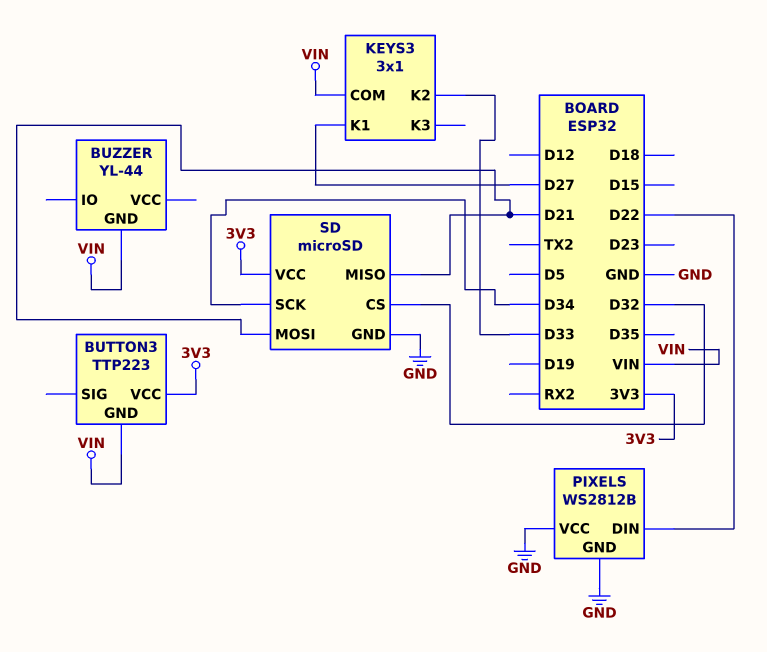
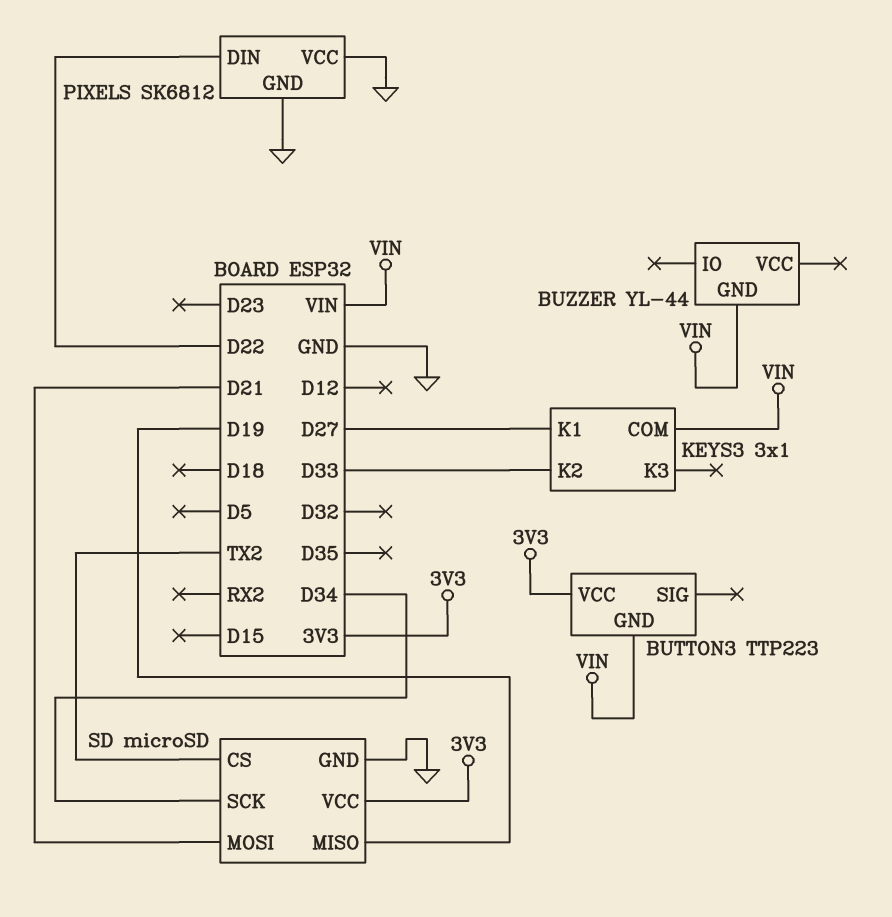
PIXELS: WS2812B -> SK6812
SD pin CS: D32 -> TX2
SD pin MISO: D21 -> D19

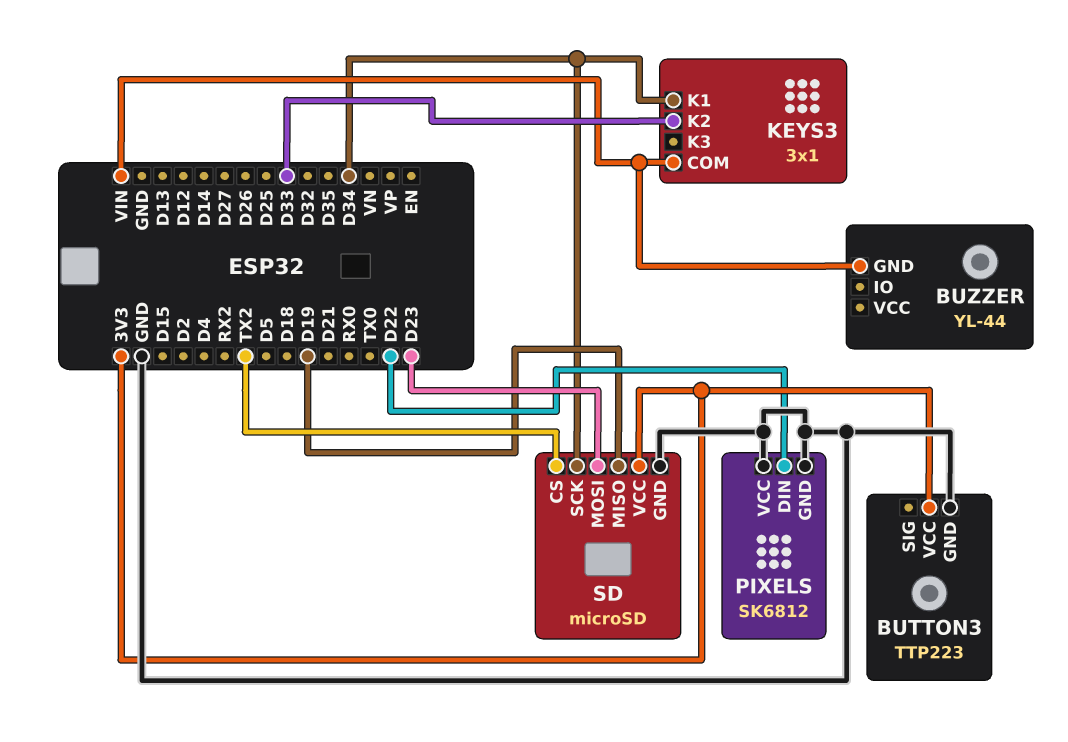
BUTTON3 pin GND: VIN -> GND
KEYS3 pin K1: D27 -> D34
SD pin MOSI: D21 -> D23

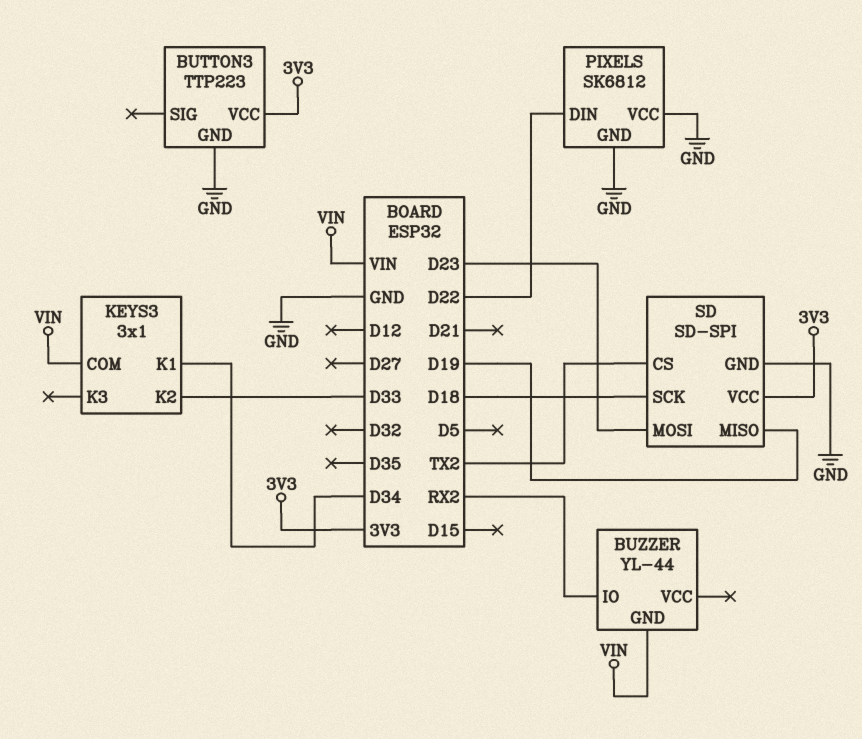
BUZZER pin IO: none -> RX2
SD: microSD -> SD-SPI
SD pin SCK: D34 -> D18

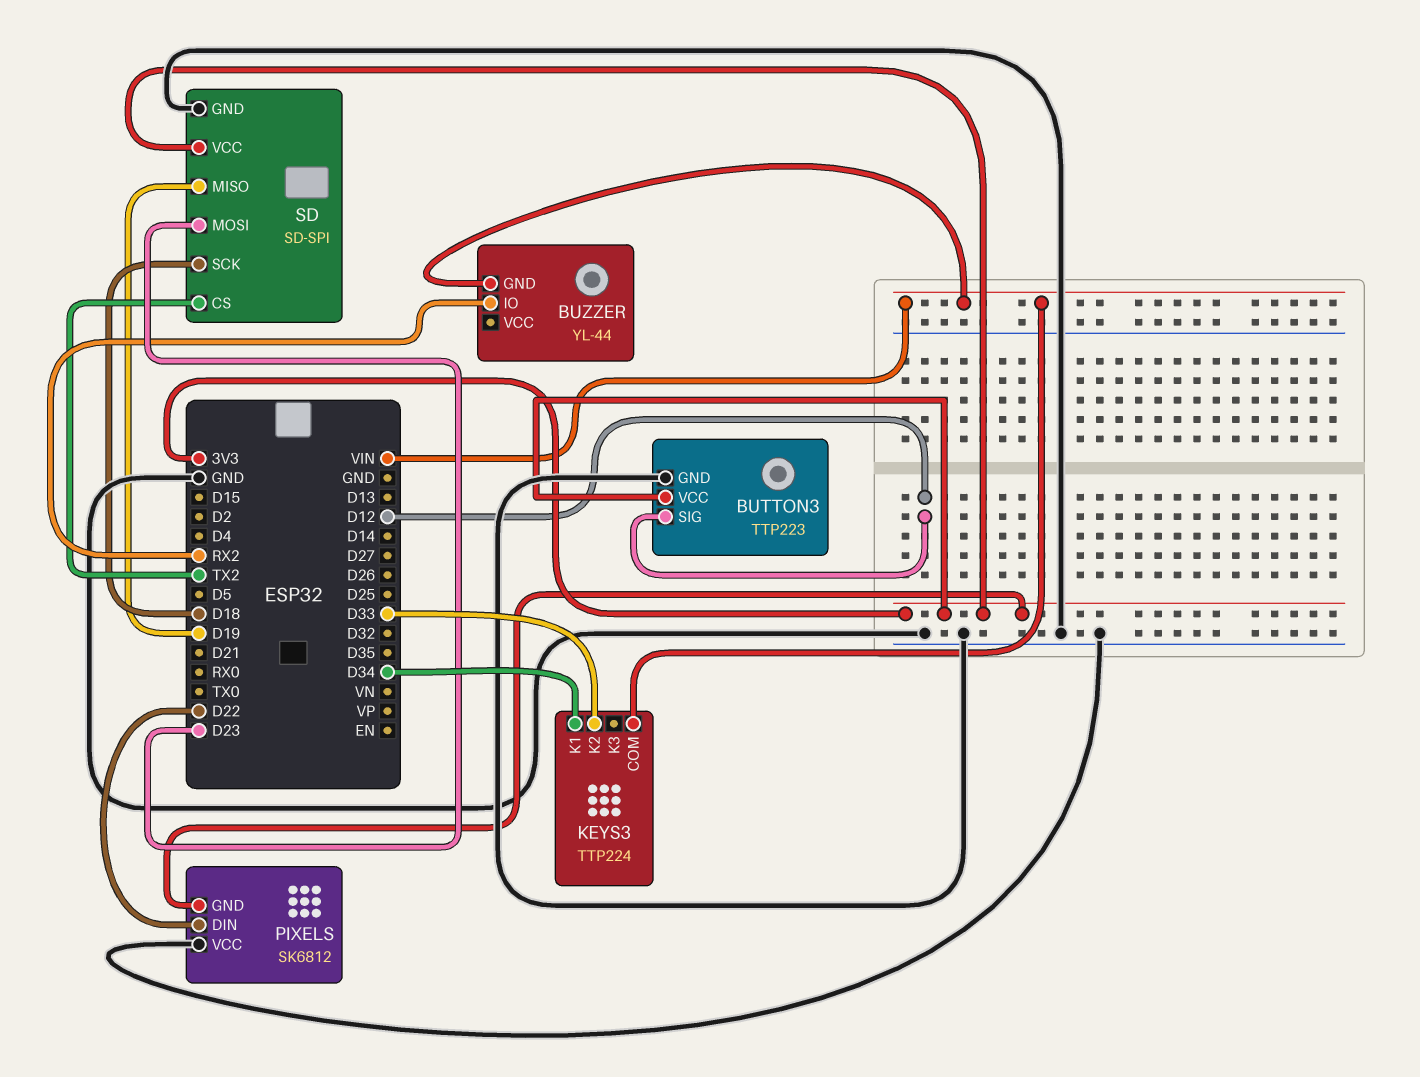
BUTTON3 pin SIG: none -> D12
KEYS3: 3x1 -> TTP224
PIXELS pin GND: GND -> 3V3

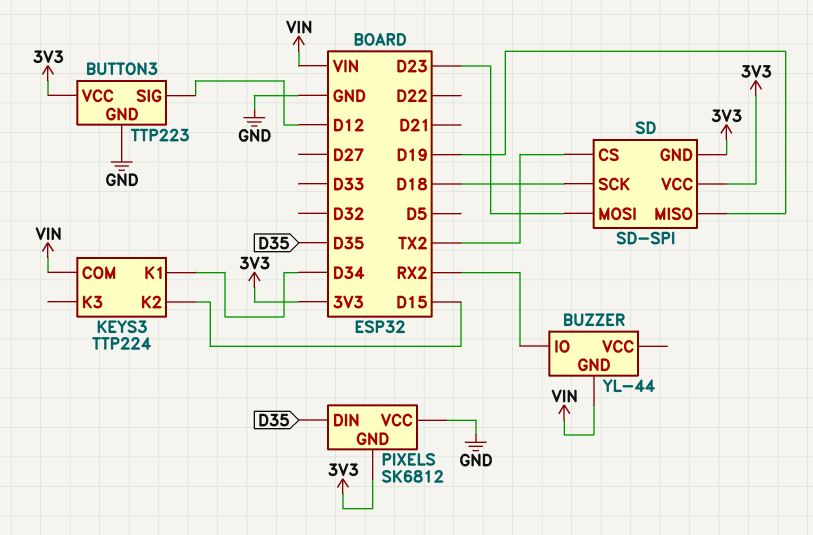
KEYS3 pin K2: D33 -> D15
PIXELS pin DIN: D22 -> D35
SD pin GND: GND -> 3V3

